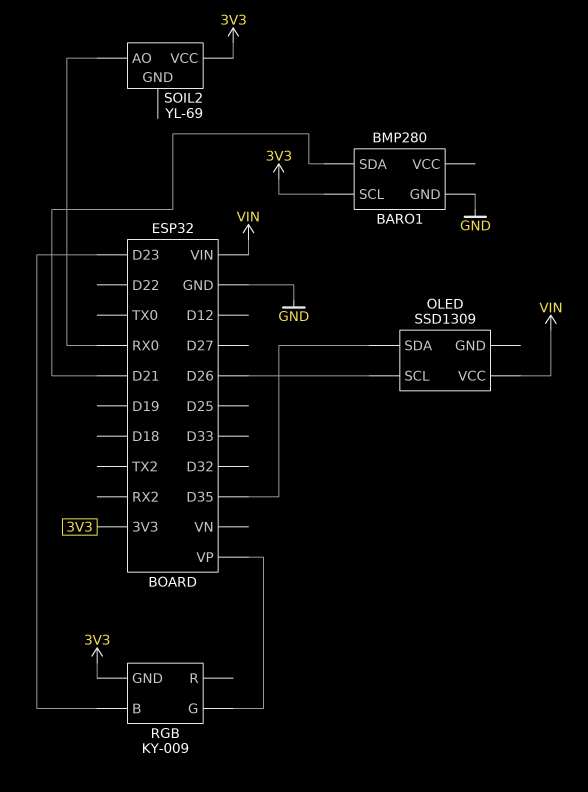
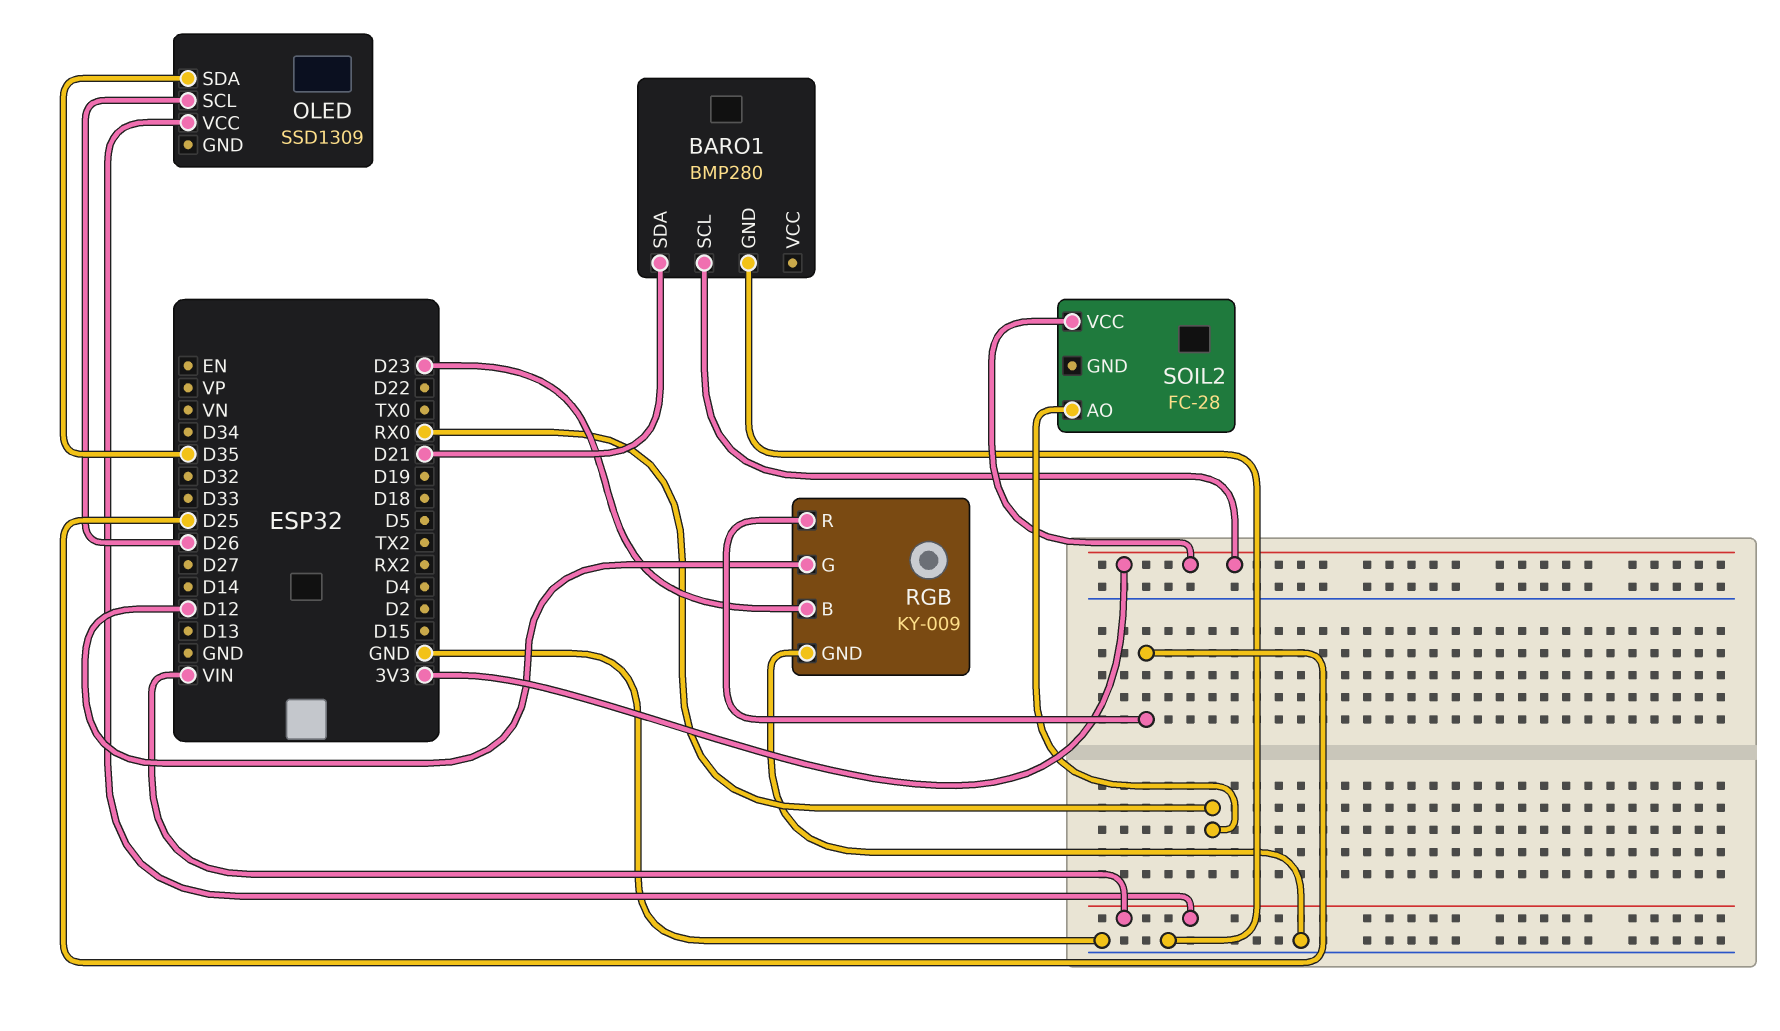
RGB pin G: VP -> D12
RGB pin GND: 3V3 -> GND
RGB pin R: none -> D25
SOIL2: YL-69 -> FC-28

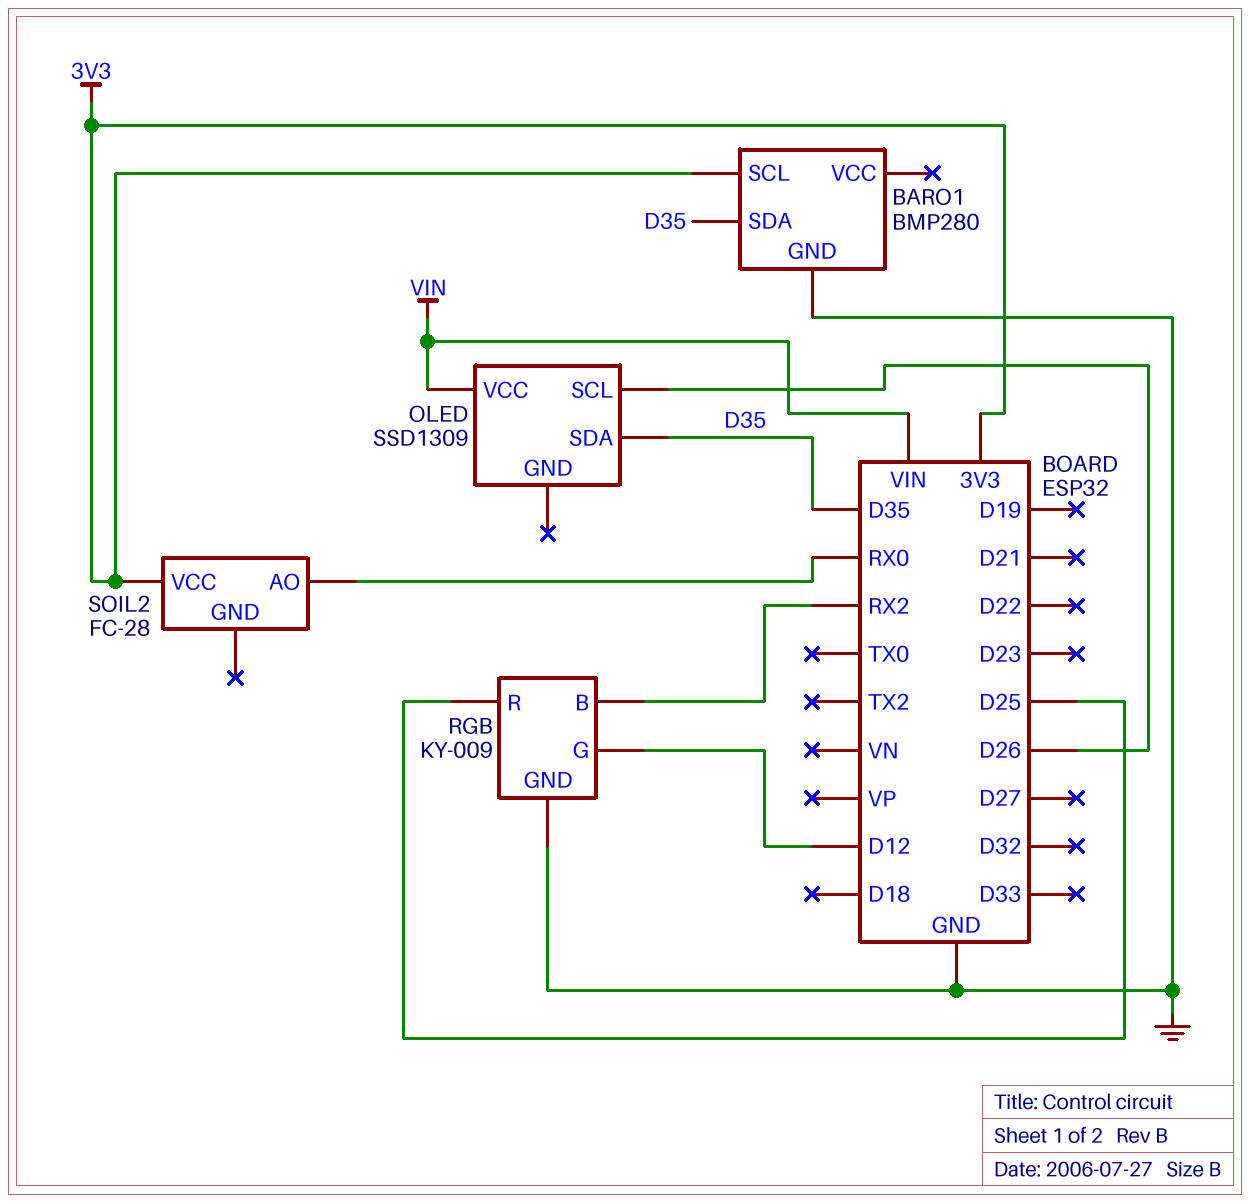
BARO1 pin SDA: D21 -> D35
RGB pin B: D23 -> RX2

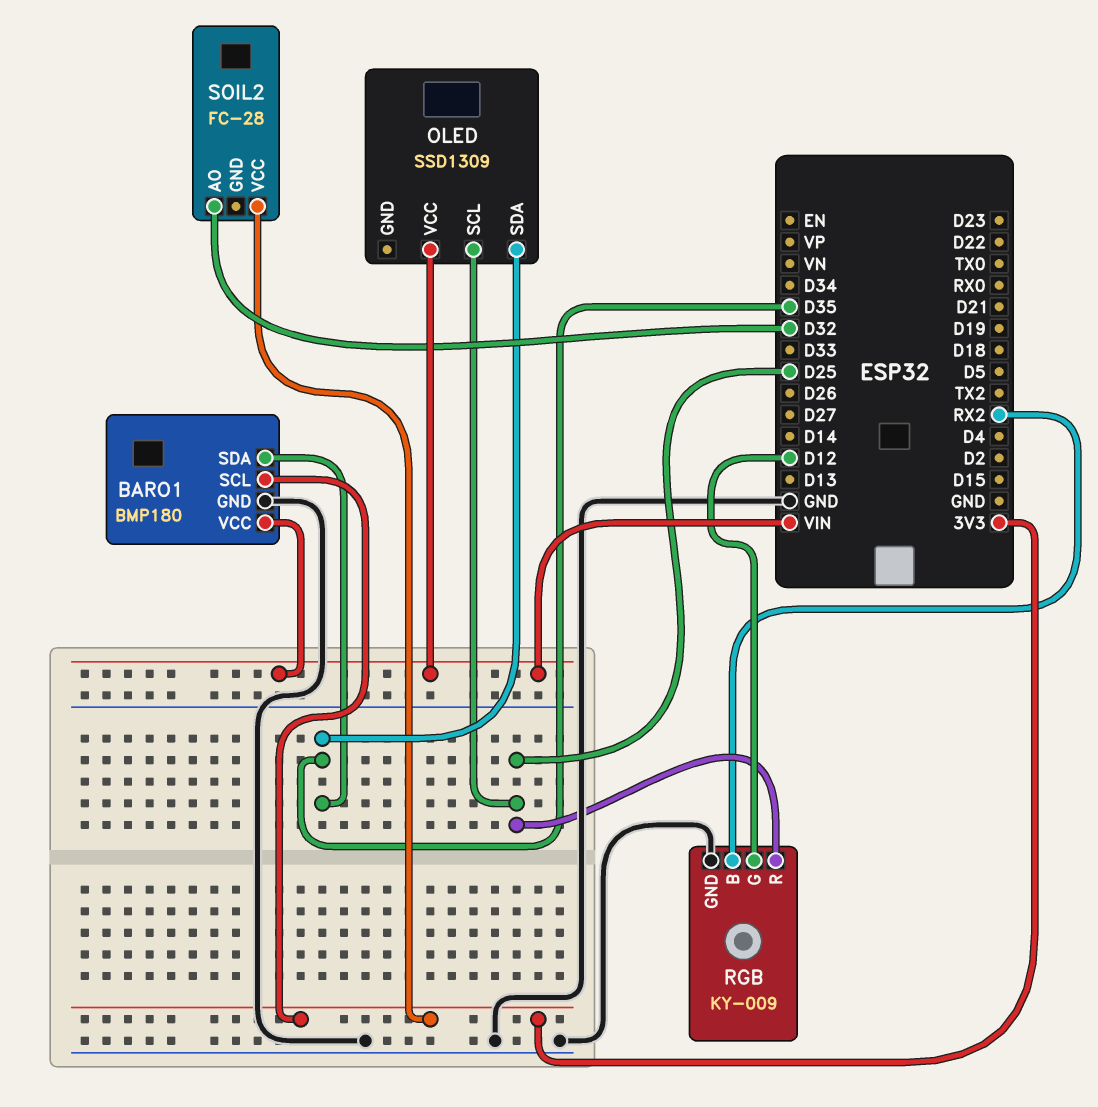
BARO1: BMP280 -> BMP180
BARO1 pin VCC: none -> VIN
OLED pin SCL: D26 -> D25
SOIL2 pin AO: RX0 -> D32

